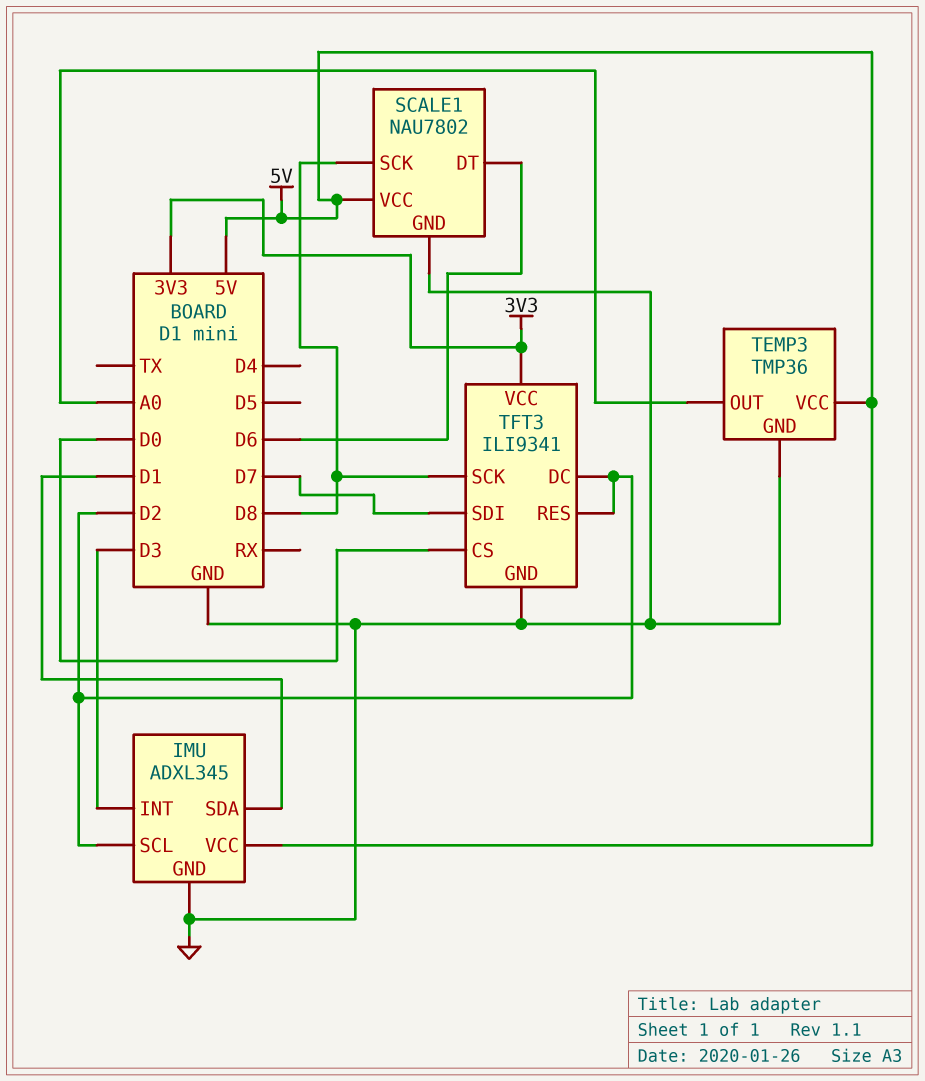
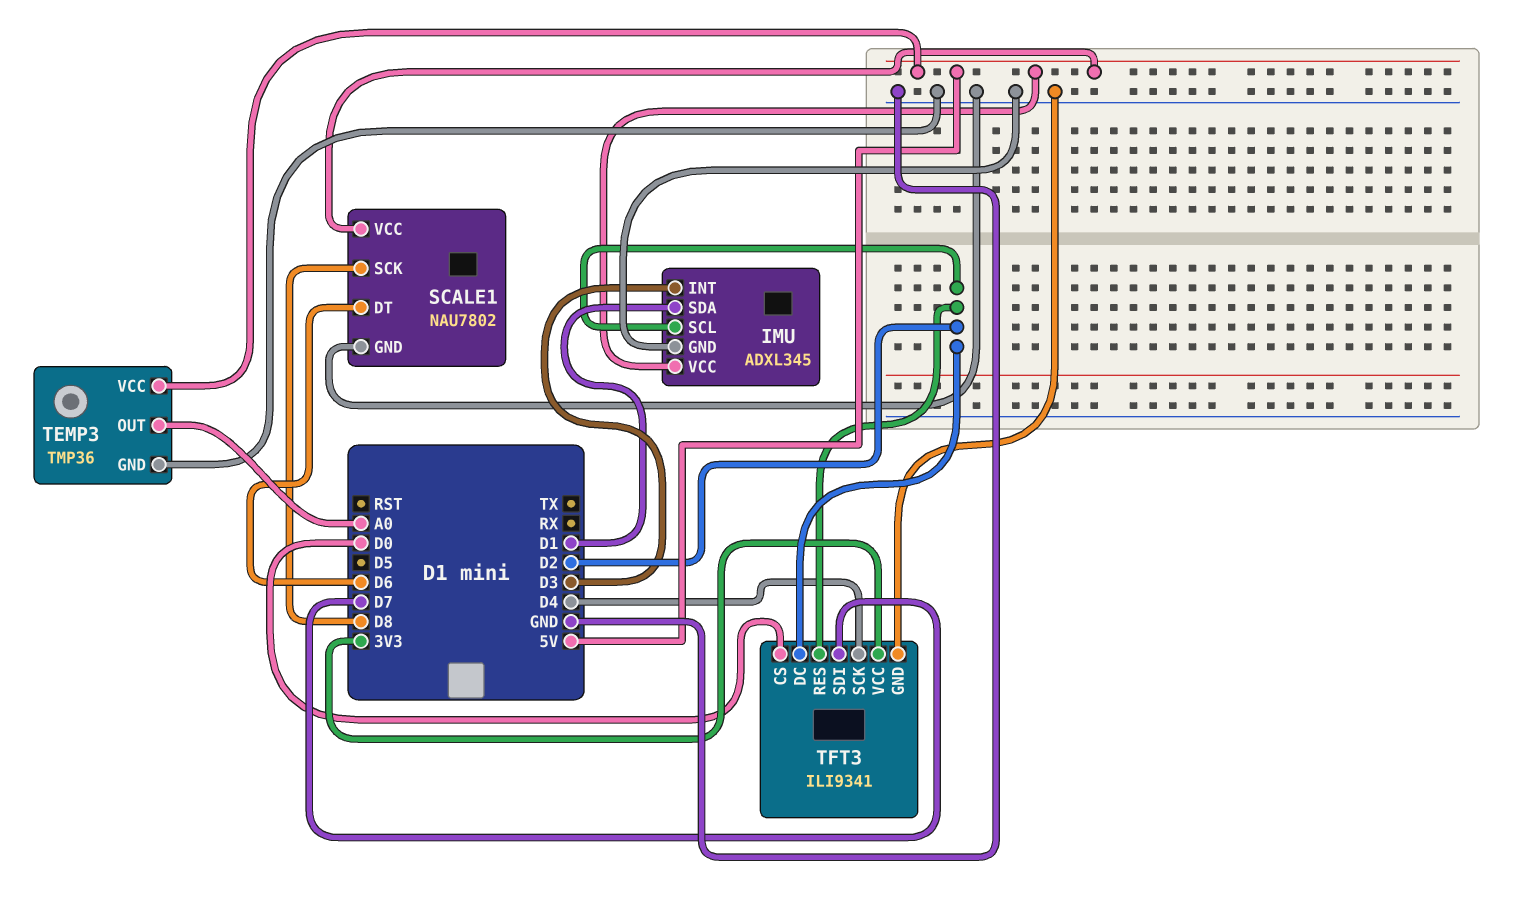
TFT3 pin SCK: D8 -> D4

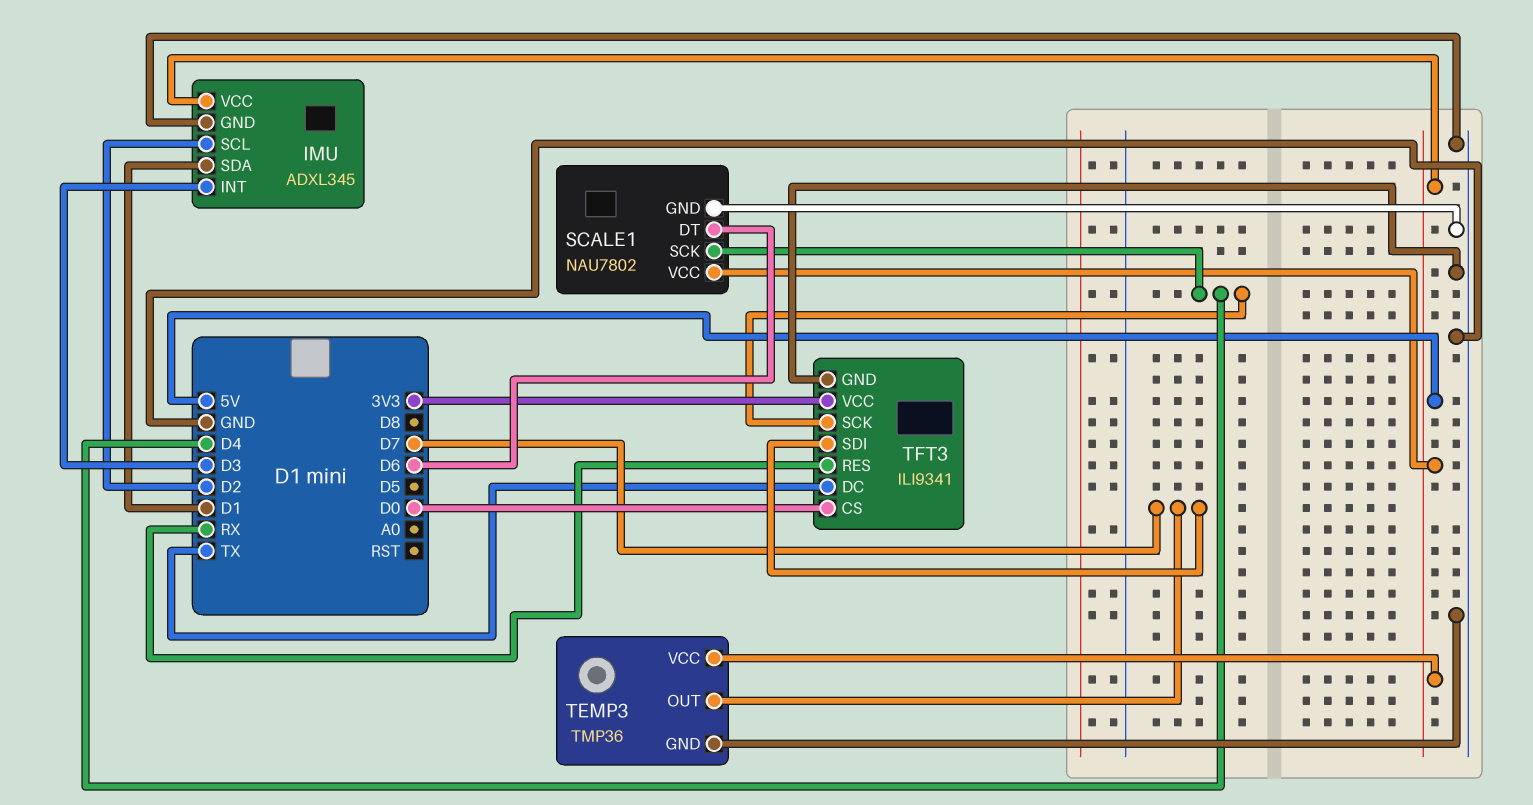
SCALE1 pin SCK: D8 -> D4
TEMP3 pin OUT: A0 -> D7
TFT3 pin DC: D2 -> TX
TFT3 pin RES: D2 -> RX

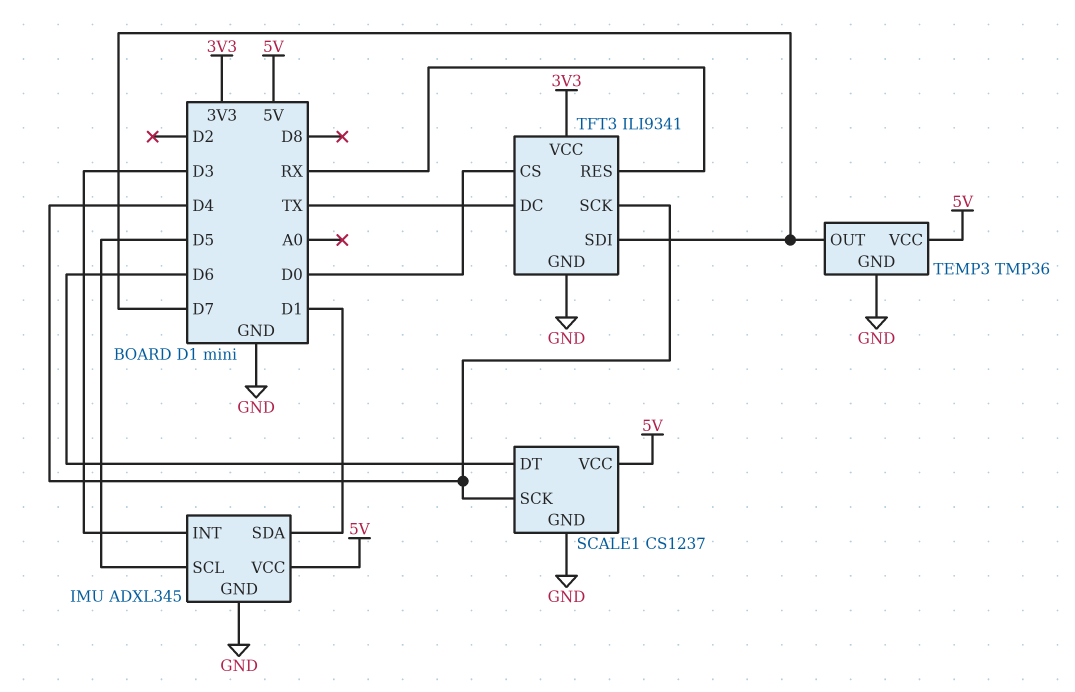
IMU pin SCL: D2 -> D5
SCALE1: NAU7802 -> CS1237

